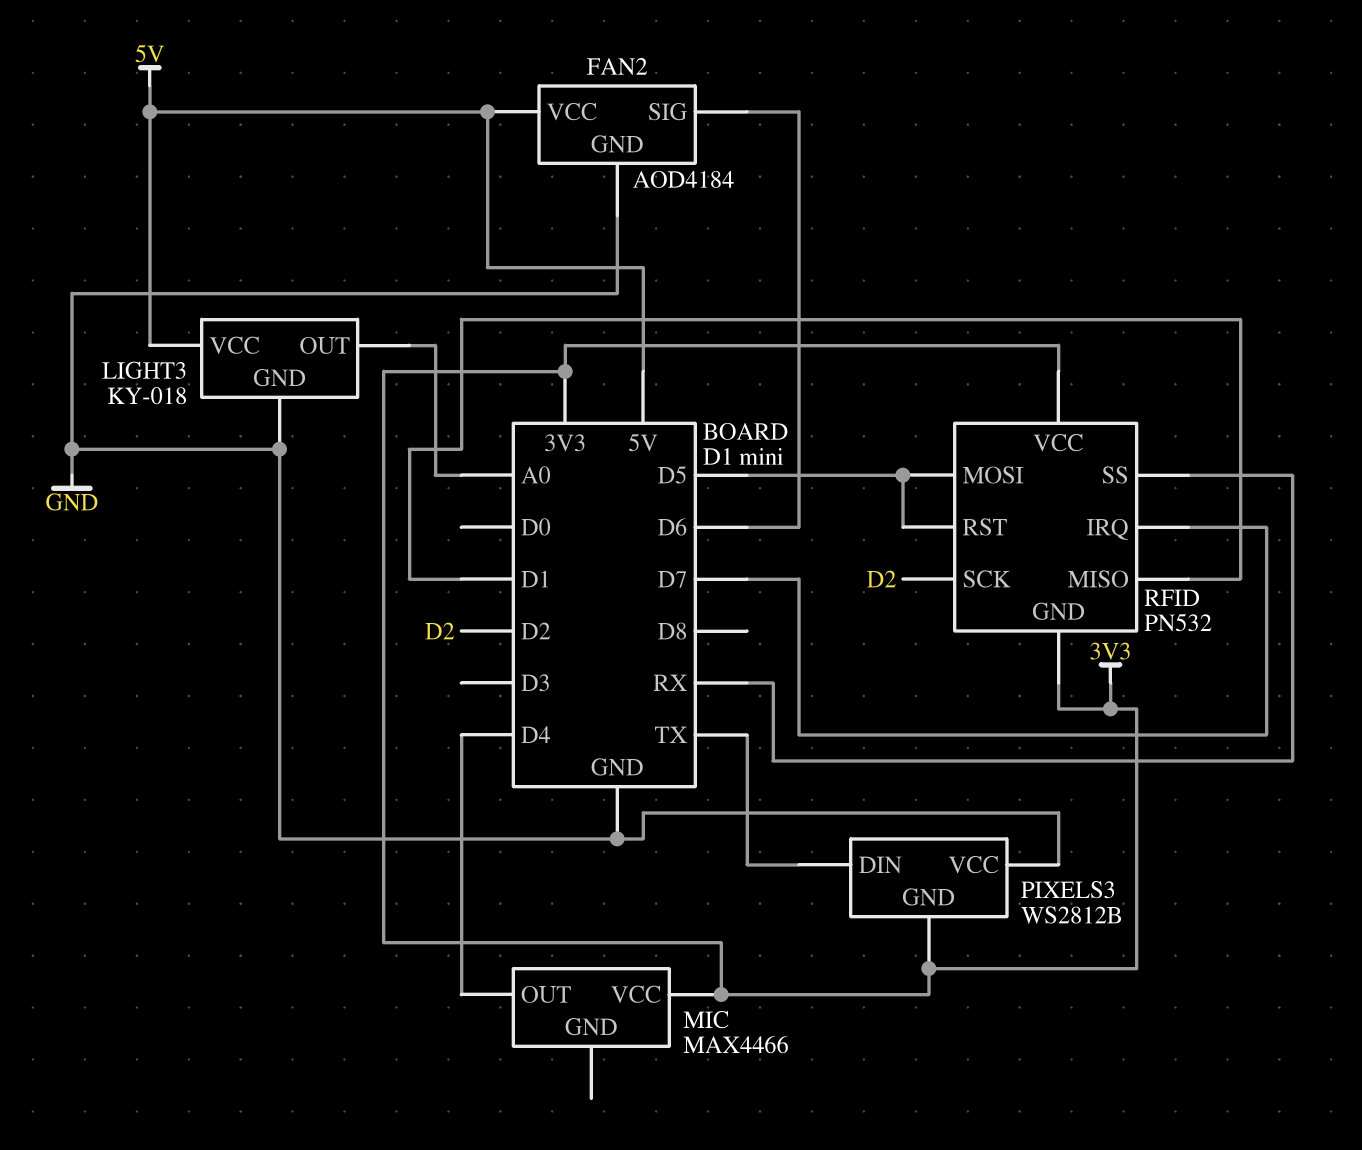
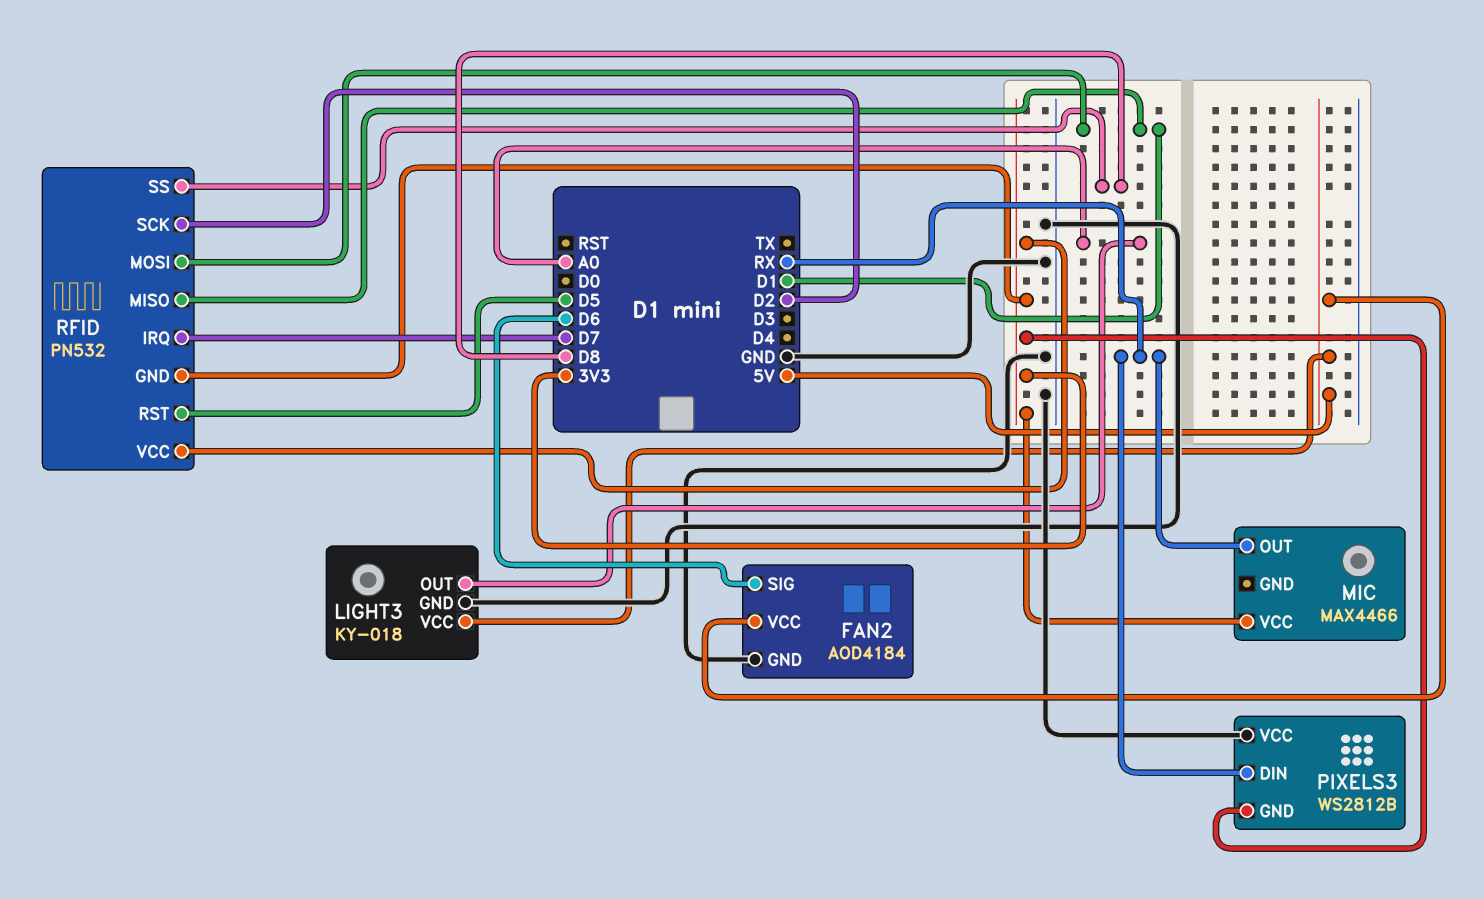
MIC pin OUT: D4 -> RX
PIXELS3 pin DIN: TX -> RX
RFID pin MOSI: D5 -> D1
RFID pin SS: RX -> D8

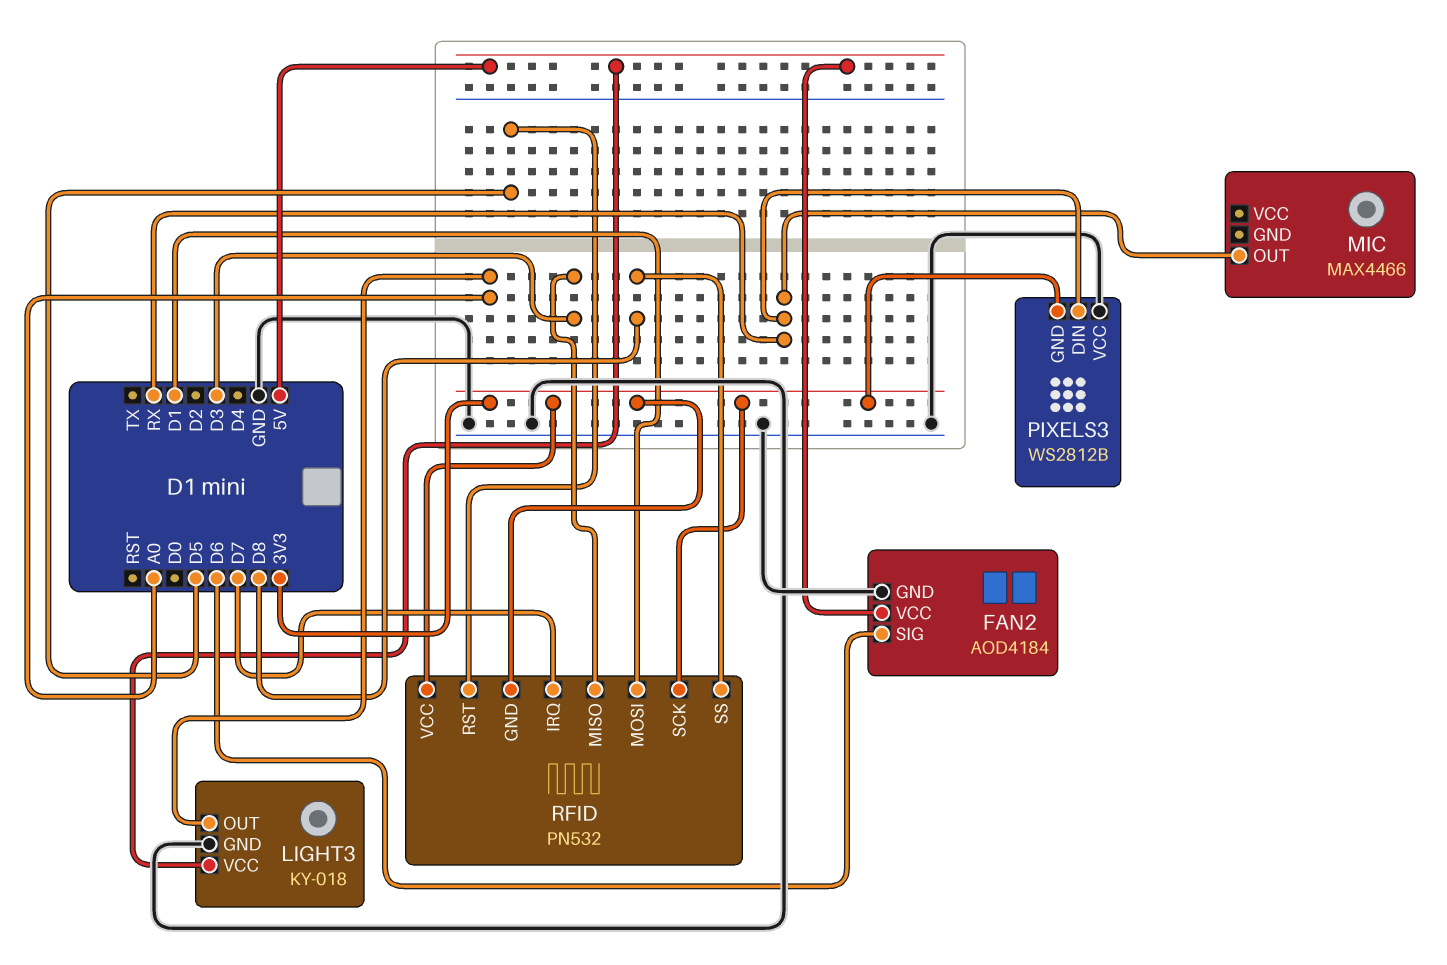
MIC pin VCC: 3V3 -> none
RFID pin MISO: D1 -> D3
RFID pin SCK: D2 -> 3V3

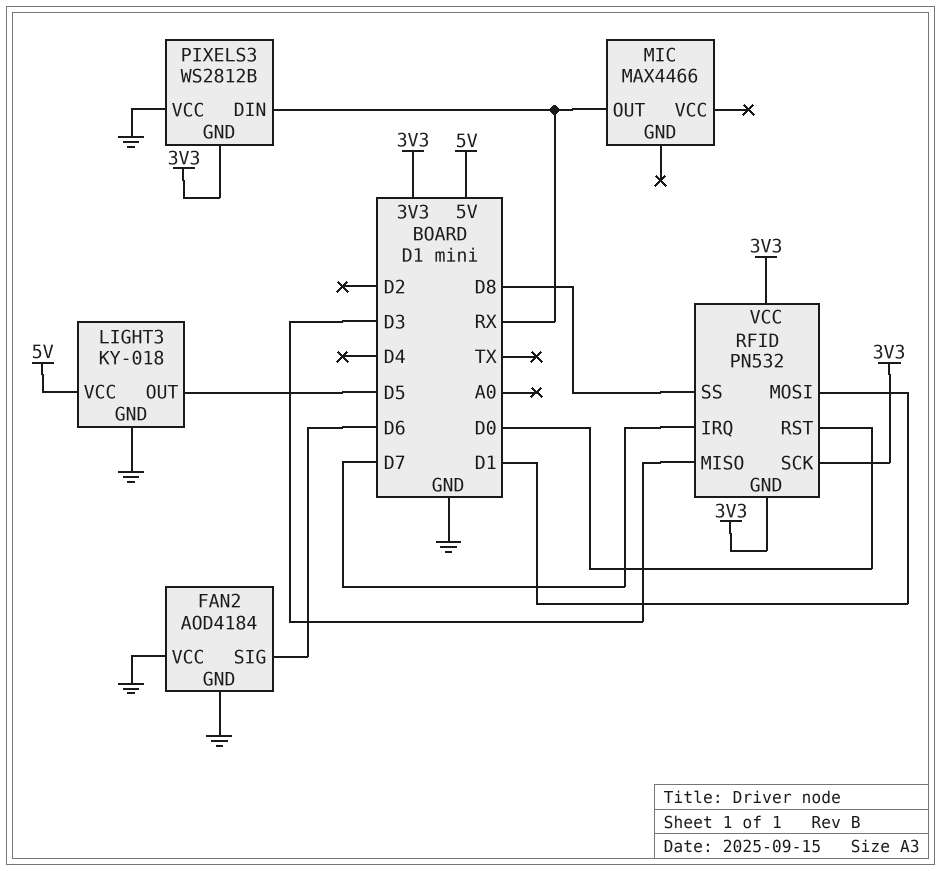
FAN2 pin VCC: 5V -> GND
LIGHT3 pin OUT: A0 -> D5
RFID pin RST: D5 -> D0

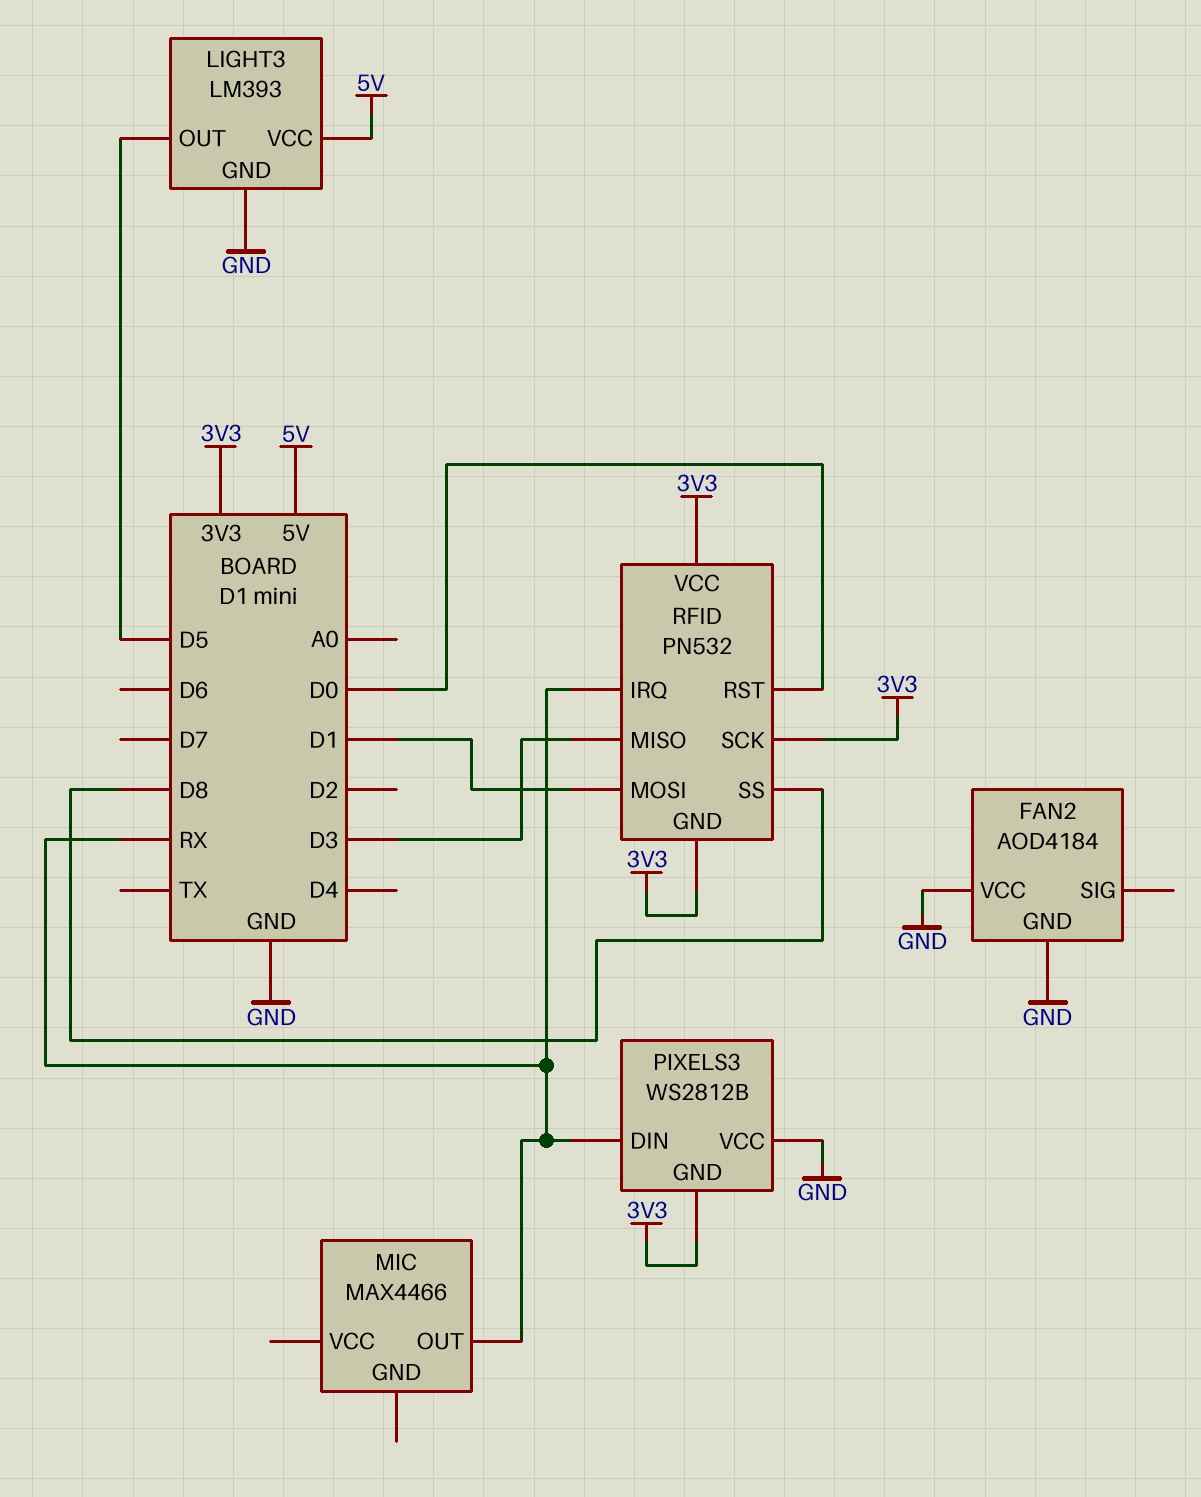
FAN2 pin SIG: D6 -> none
LIGHT3: KY-018 -> LM393
RFID pin IRQ: D7 -> RX

